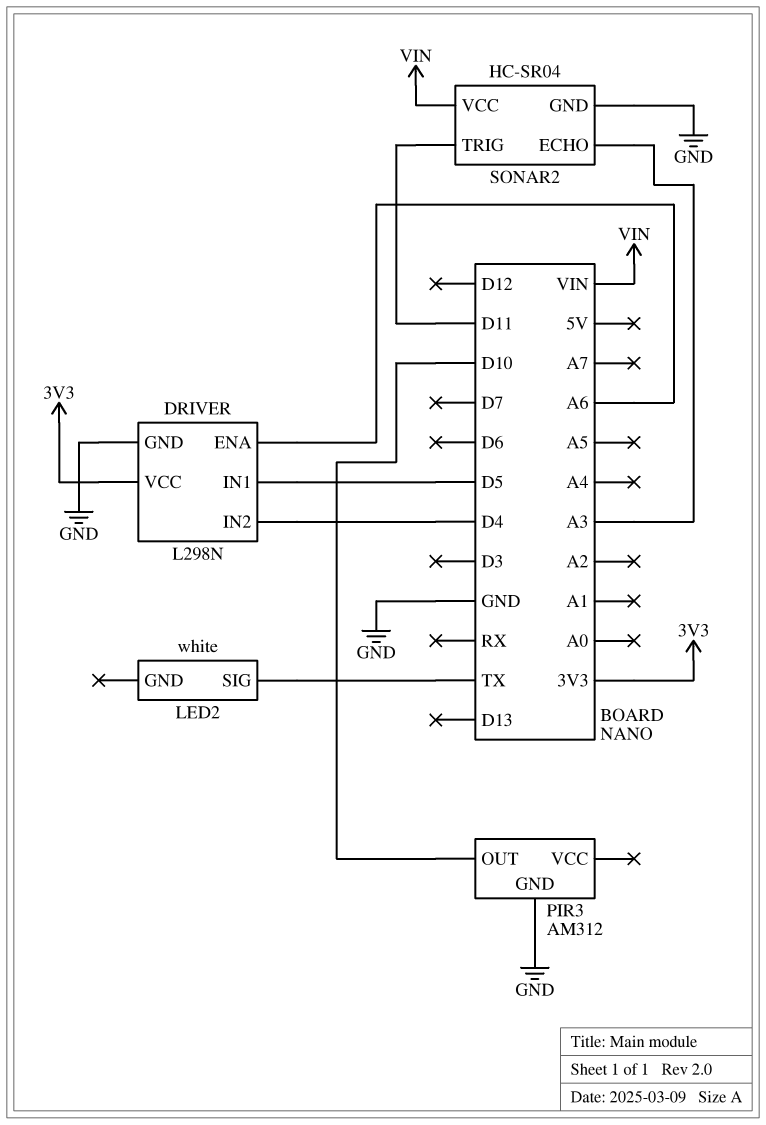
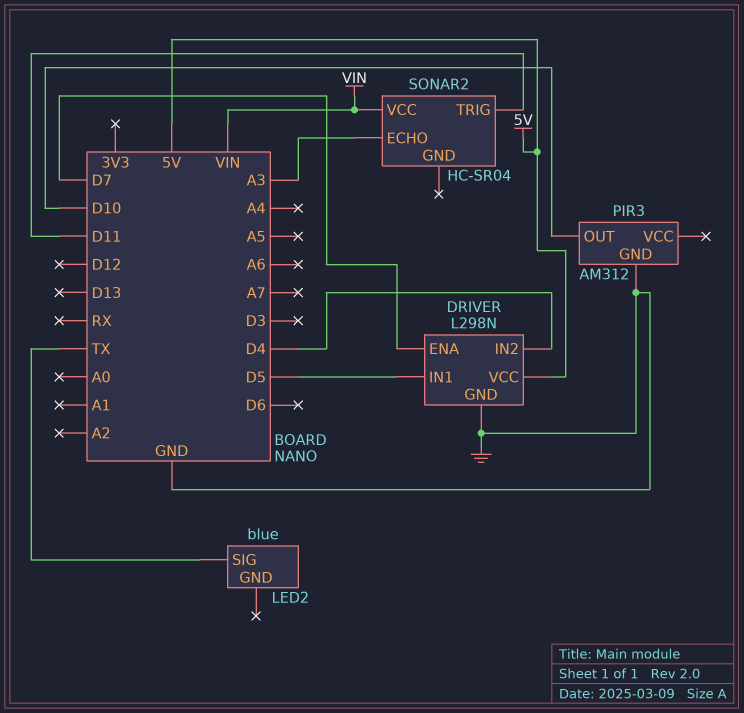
DRIVER pin ENA: A6 -> D7
DRIVER pin VCC: 3V3 -> 5V
LED2: white -> blue
SONAR2 pin GND: GND -> none

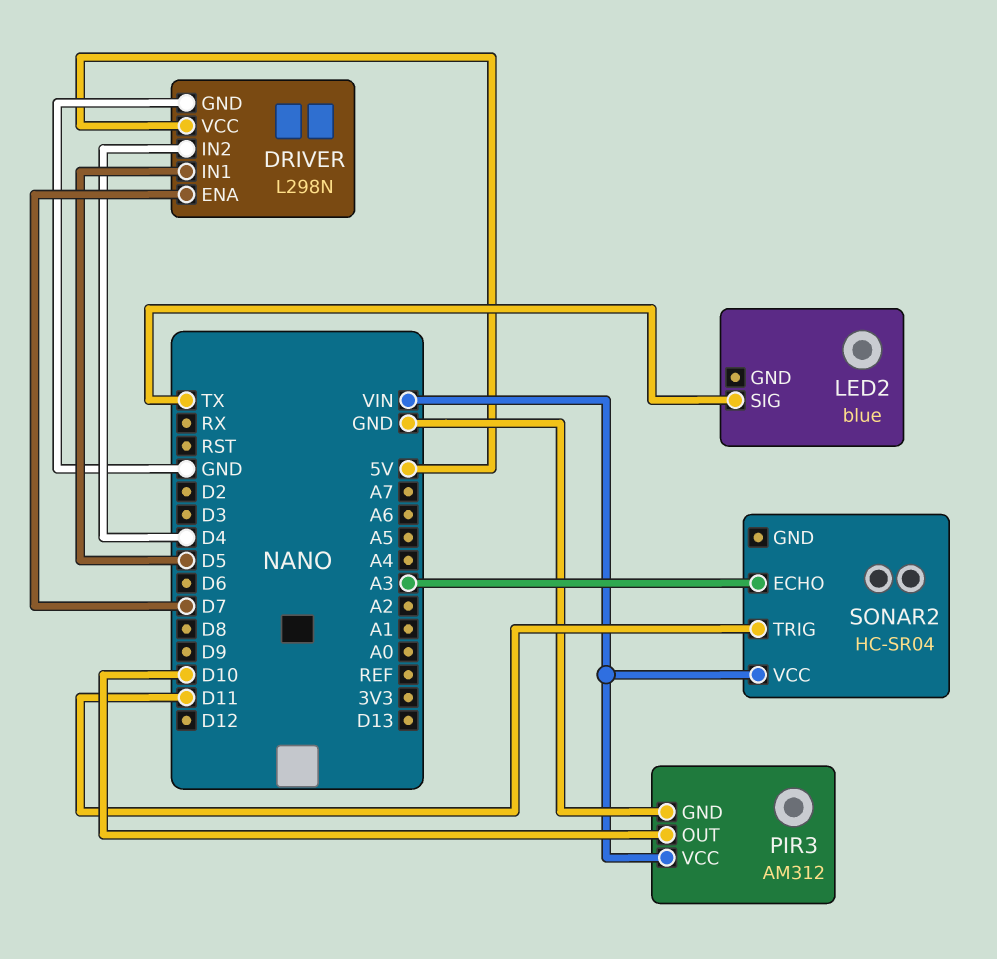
PIR3 pin VCC: none -> VIN

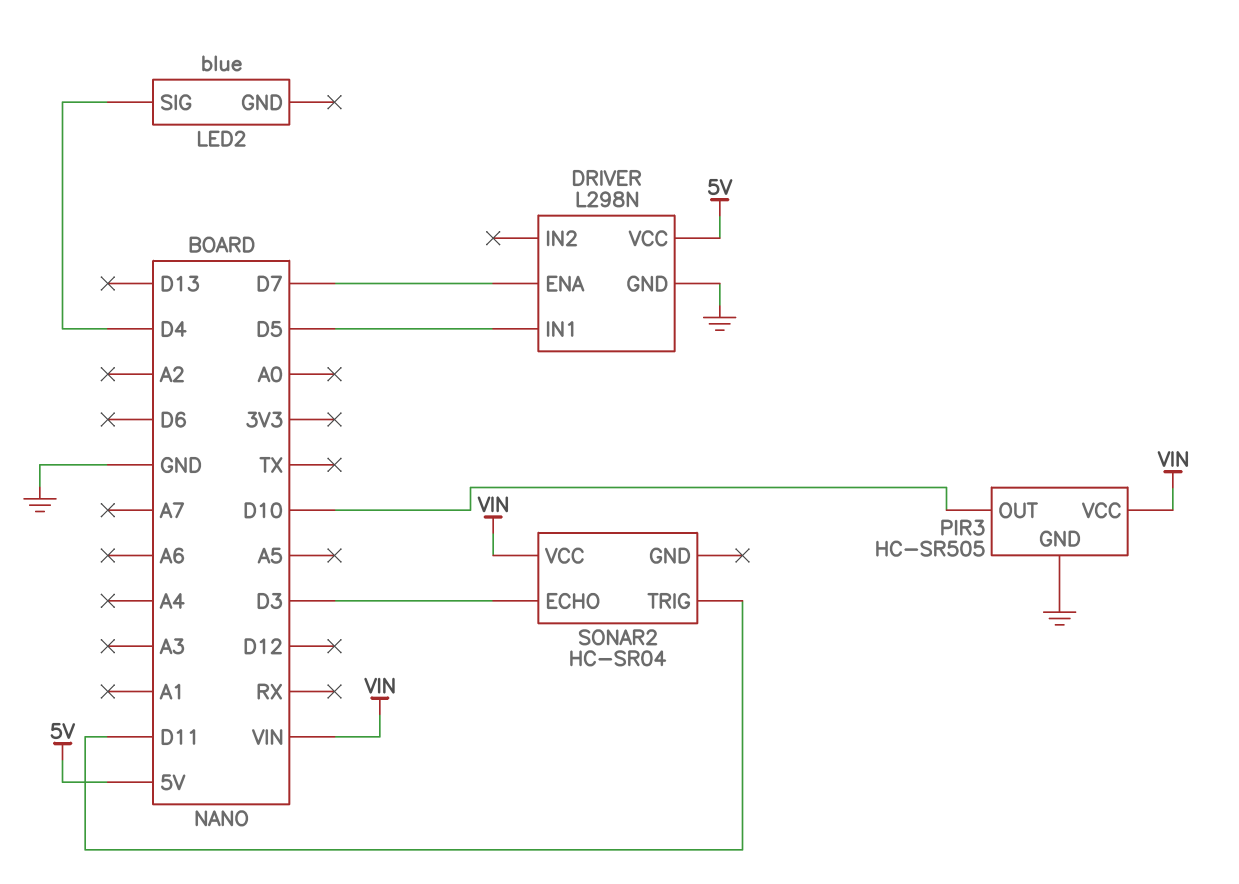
DRIVER pin IN2: D4 -> none
LED2 pin SIG: TX -> D4
PIR3: AM312 -> HC-SR505
SONAR2 pin ECHO: A3 -> D3

